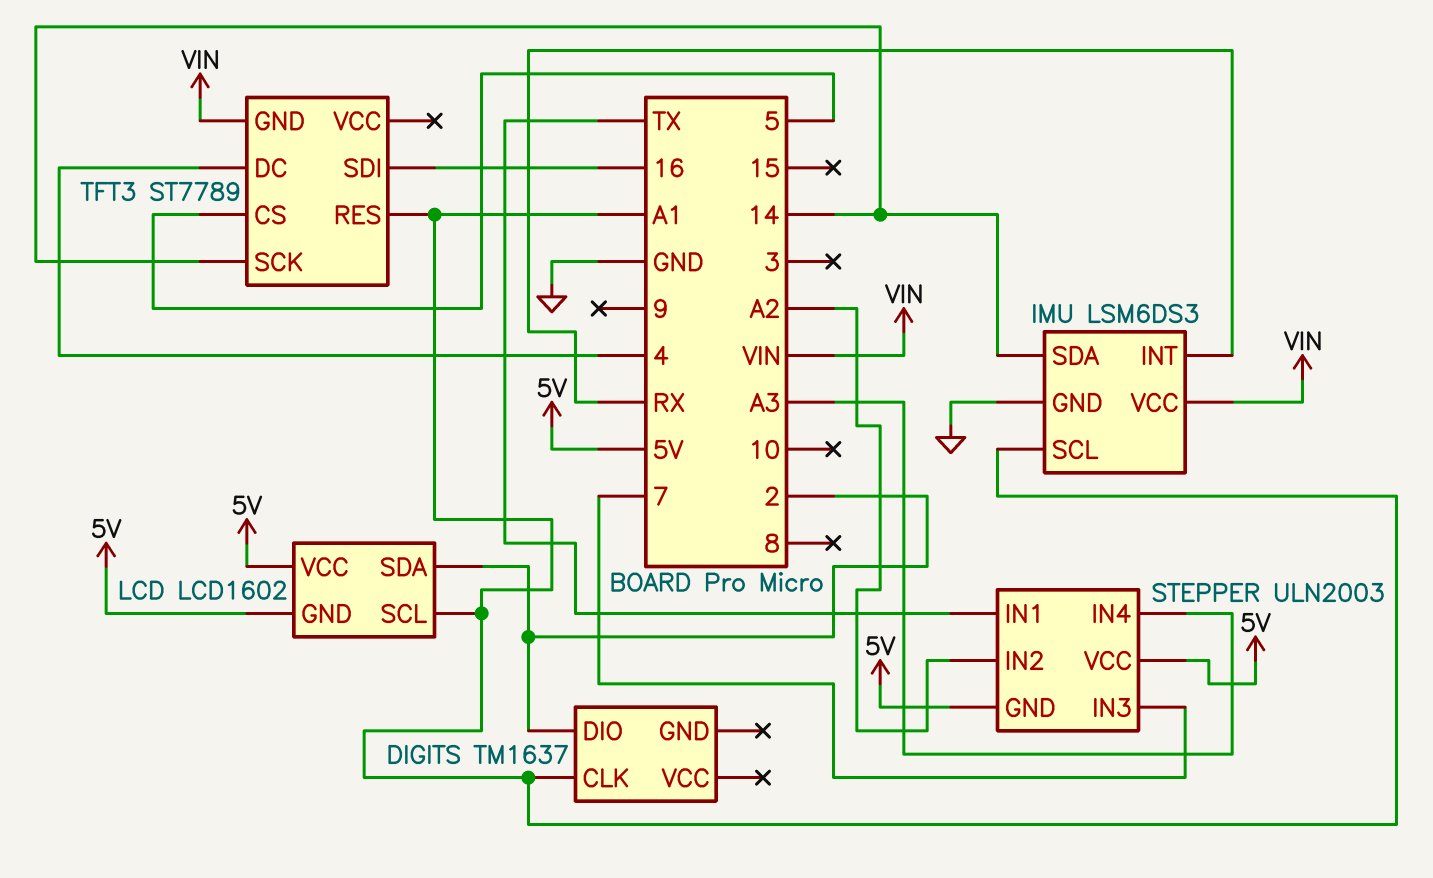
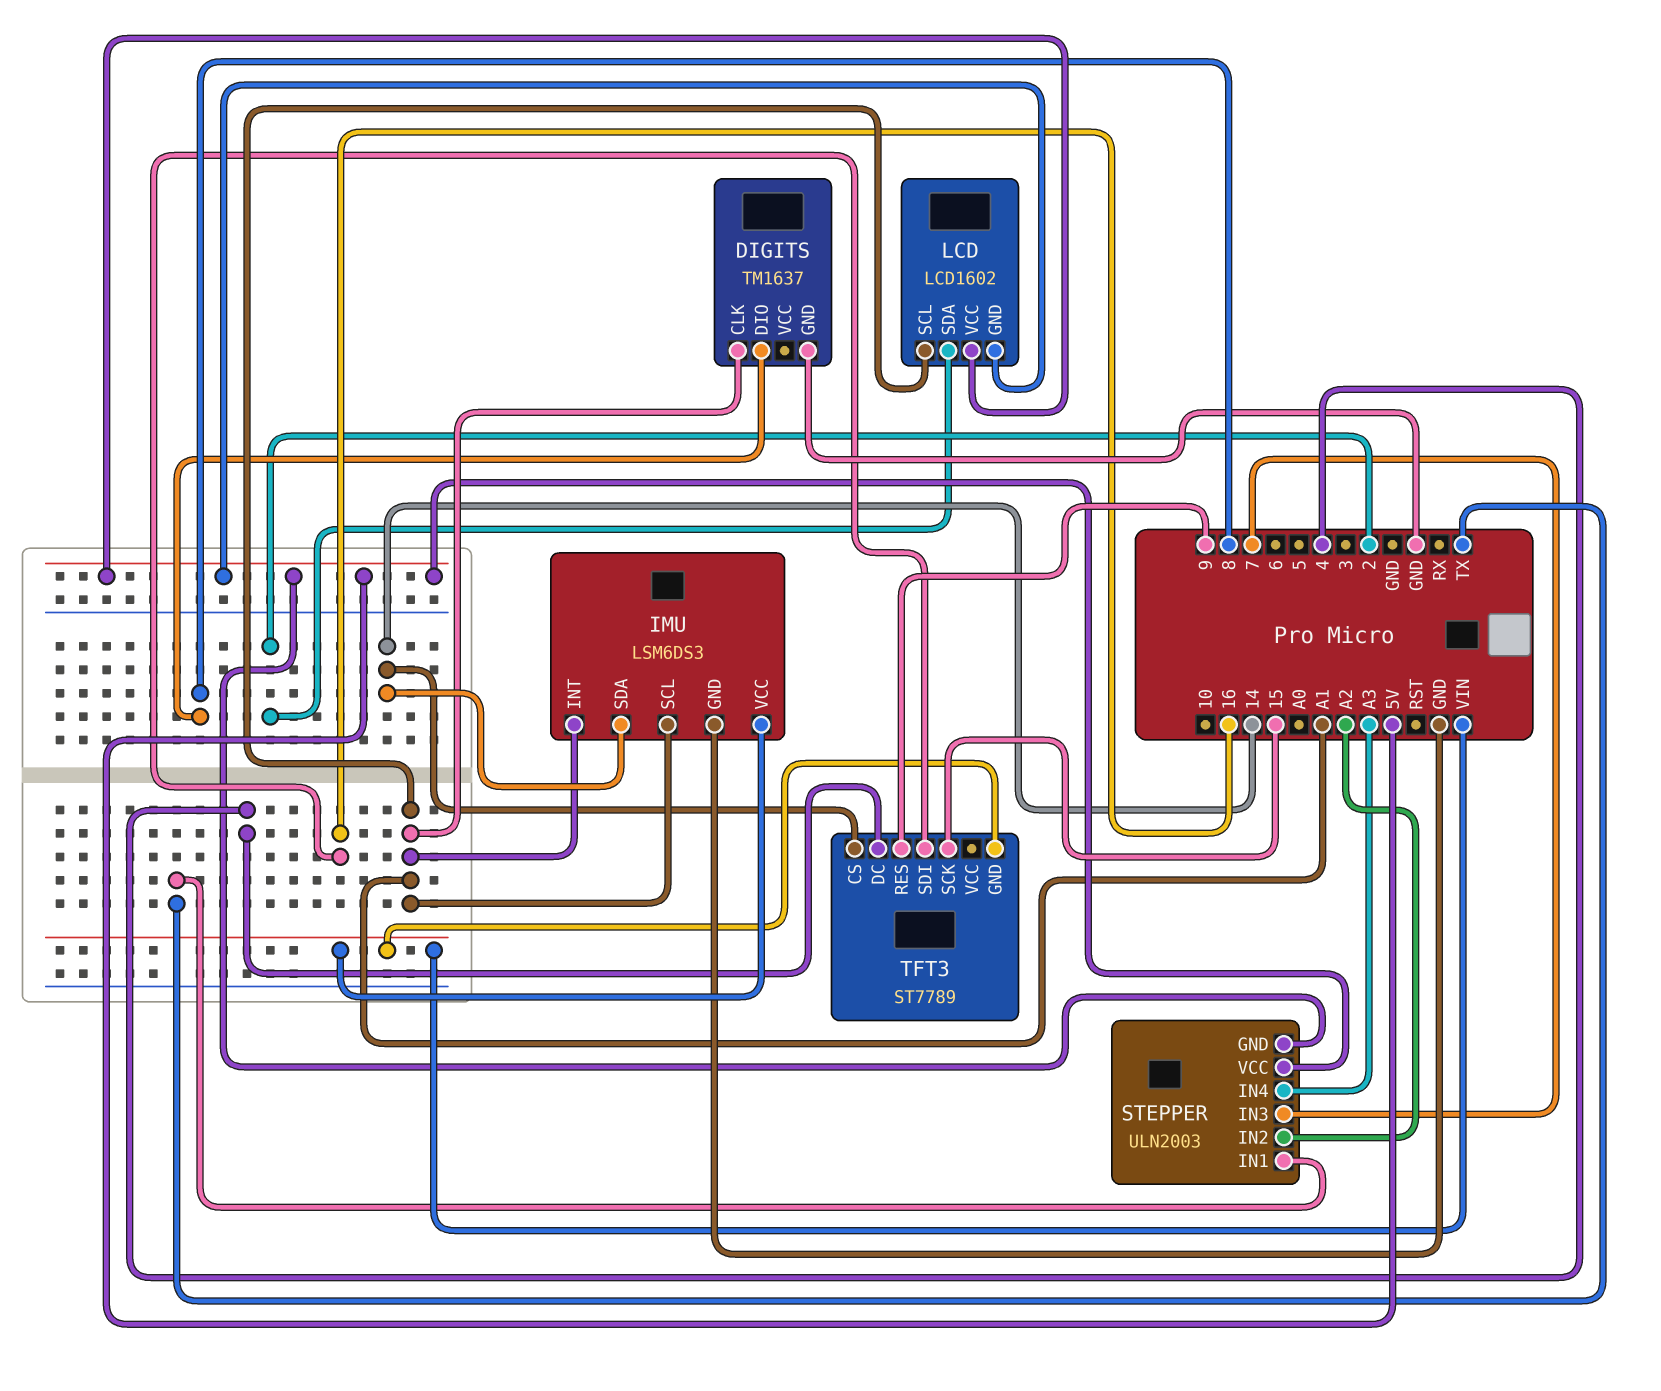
DIGITS pin DIO: 2 -> 8
DIGITS pin GND: none -> GND
IMU pin INT: RX -> A1
TFT3 pin CS: 5 -> 14
TFT3 pin RES: A1 -> 9
TFT3 pin SCK: 14 -> 15

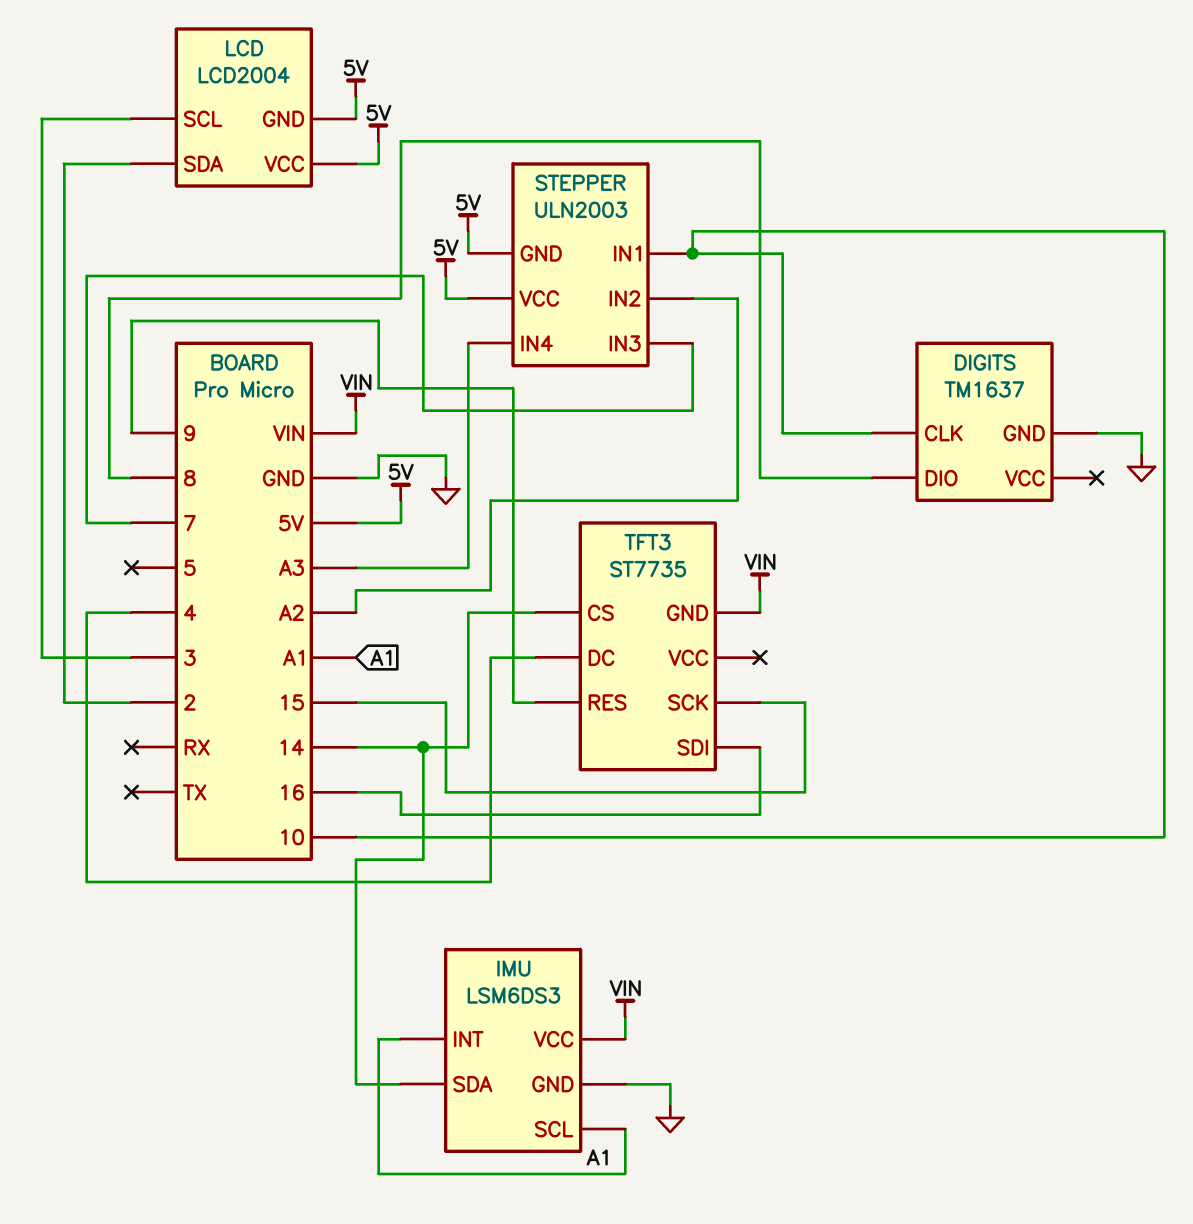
DIGITS pin CLK: A1 -> 10
LCD: LCD1602 -> LCD2004
LCD pin SCL: A1 -> 3
STEPPER pin IN1: TX -> 10
TFT3: ST7789 -> ST7735

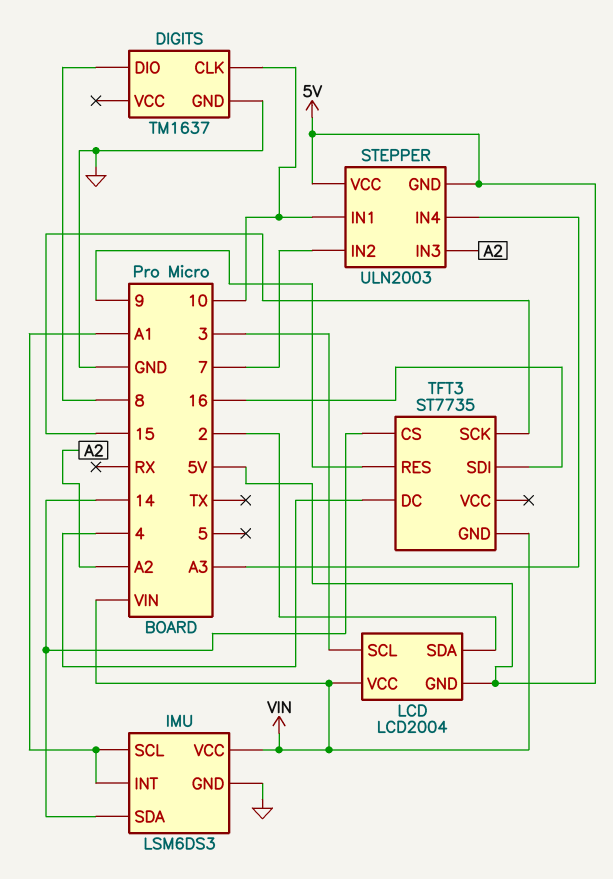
LCD pin VCC: 5V -> VIN
STEPPER pin IN2: A2 -> 7
STEPPER pin IN3: 7 -> A2

